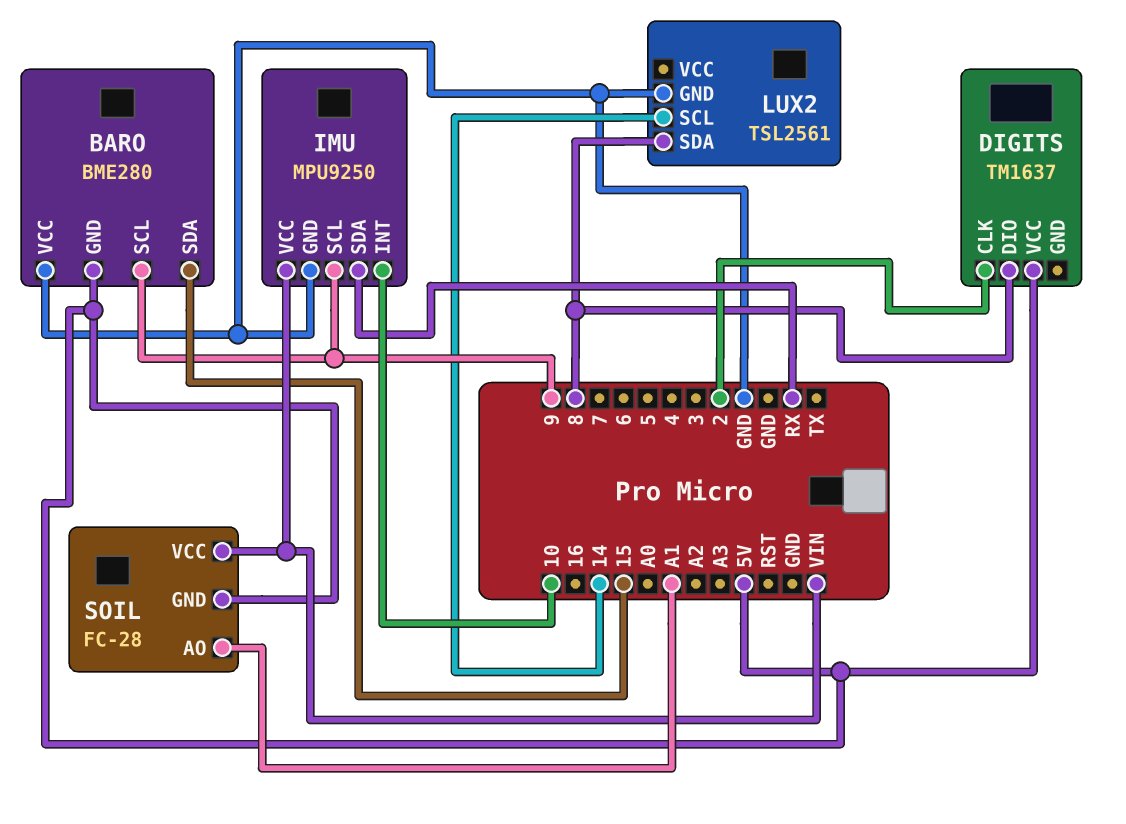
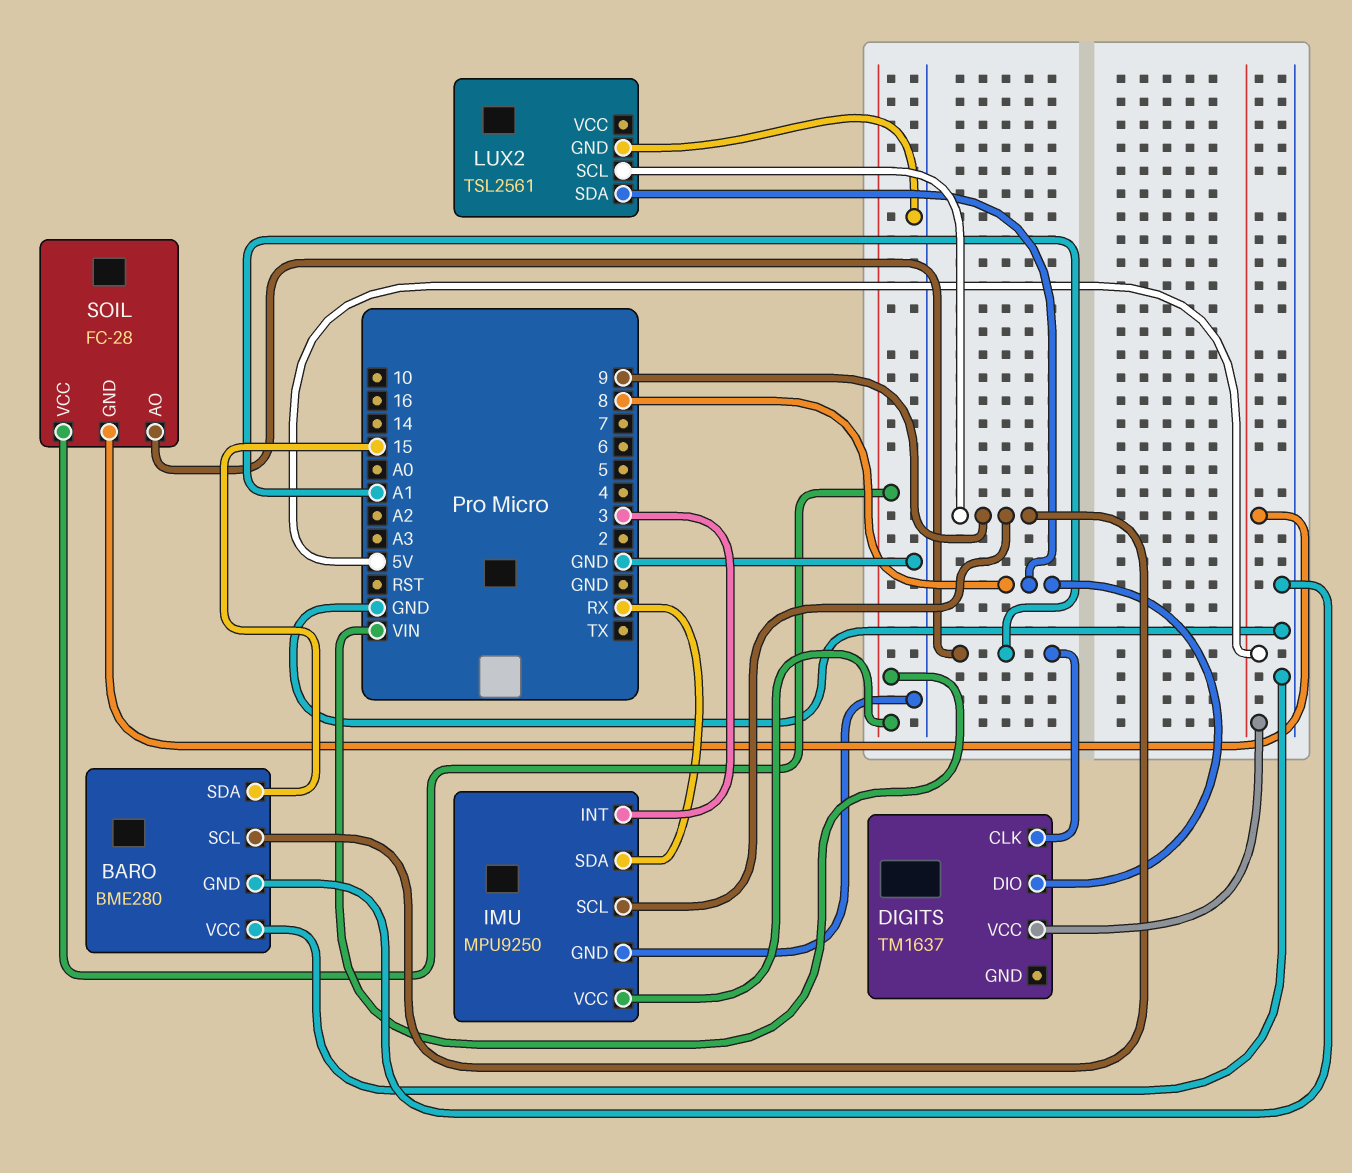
BARO pin GND: 5V -> GND
DIGITS pin CLK: 2 -> A1
IMU pin INT: 10 -> 3
LUX2 pin SCL: 14 -> 9

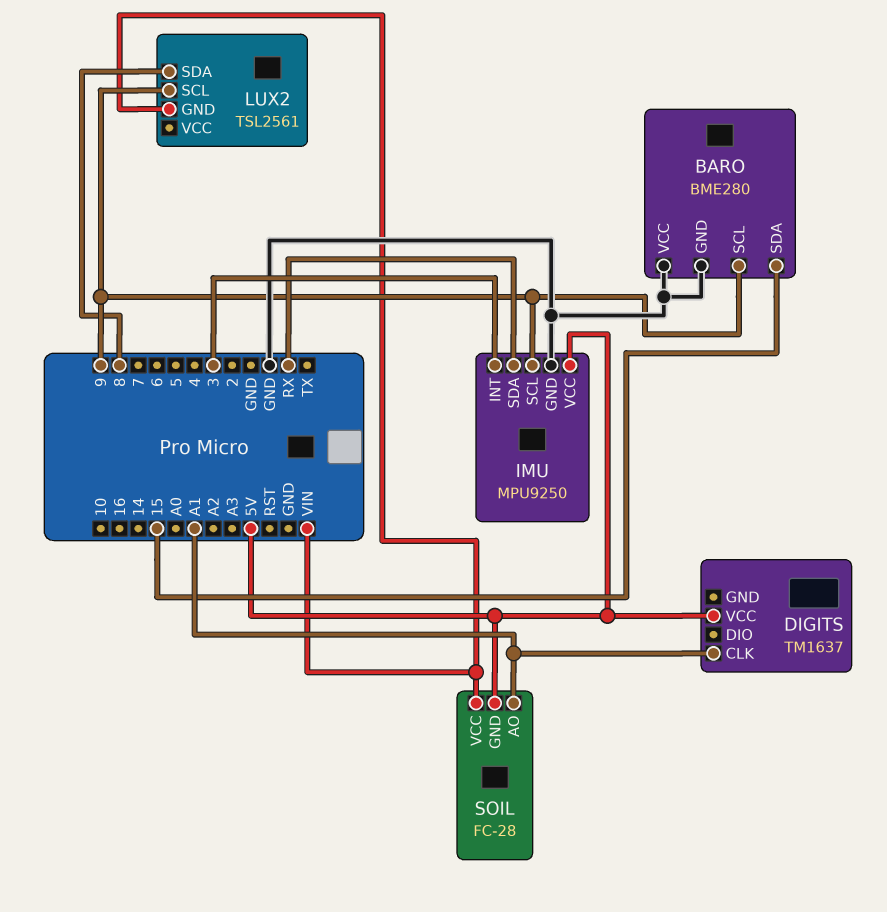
DIGITS pin DIO: 8 -> none
IMU pin VCC: VIN -> 5V
LUX2 pin GND: GND -> VIN

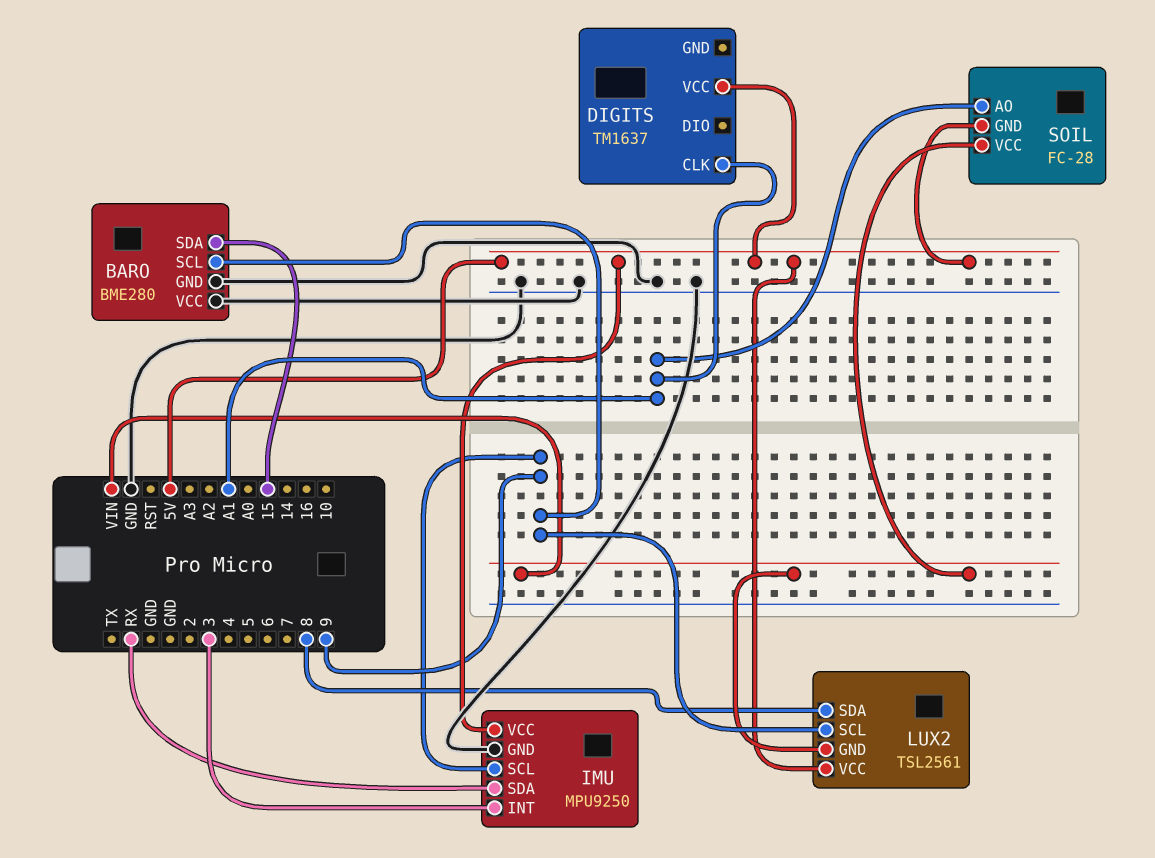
LUX2 pin VCC: none -> 5V

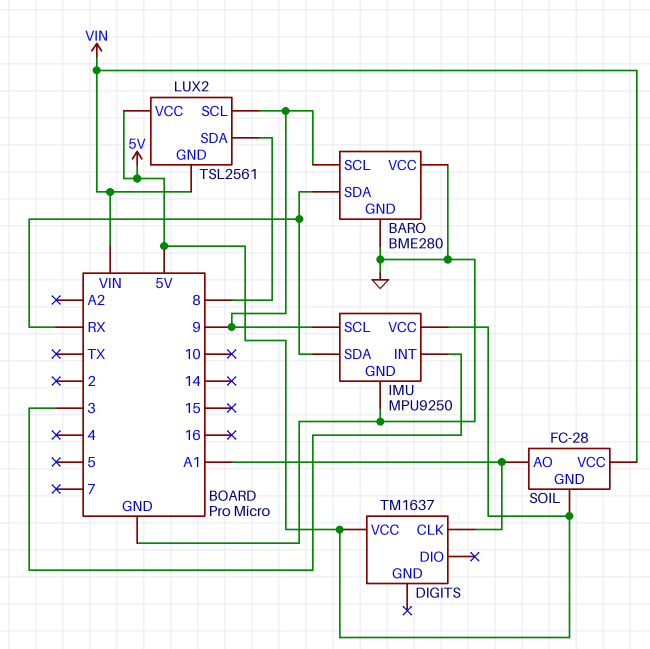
BARO pin SDA: 15 -> RX

